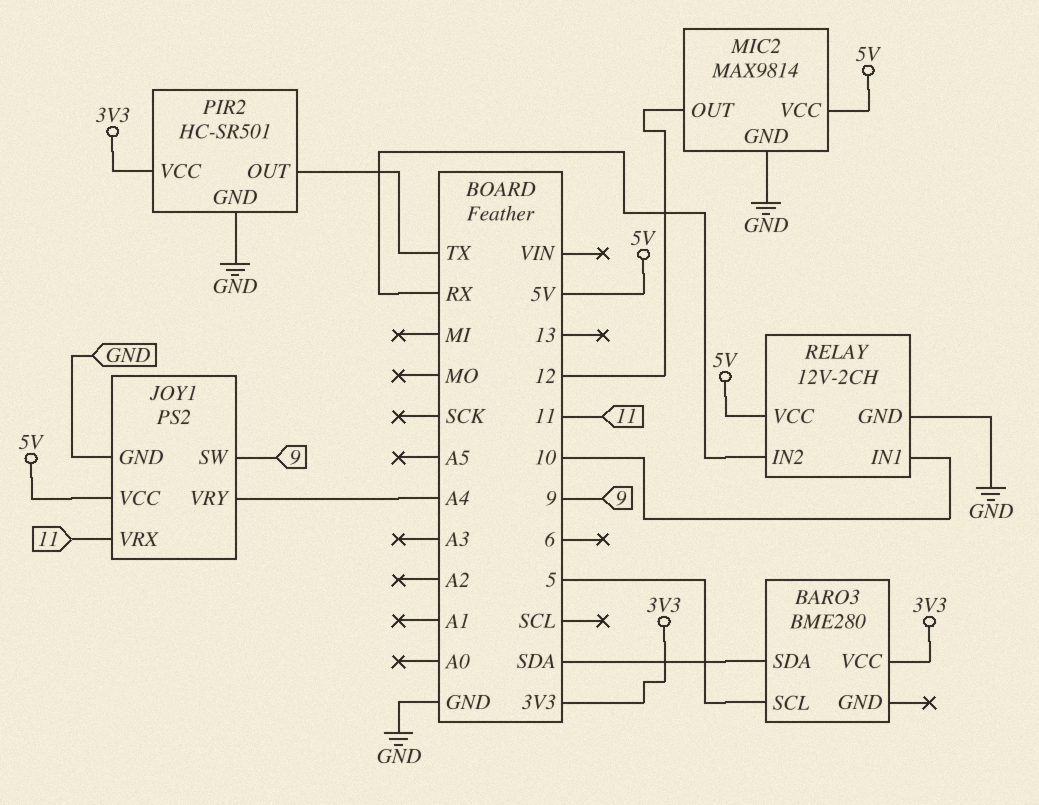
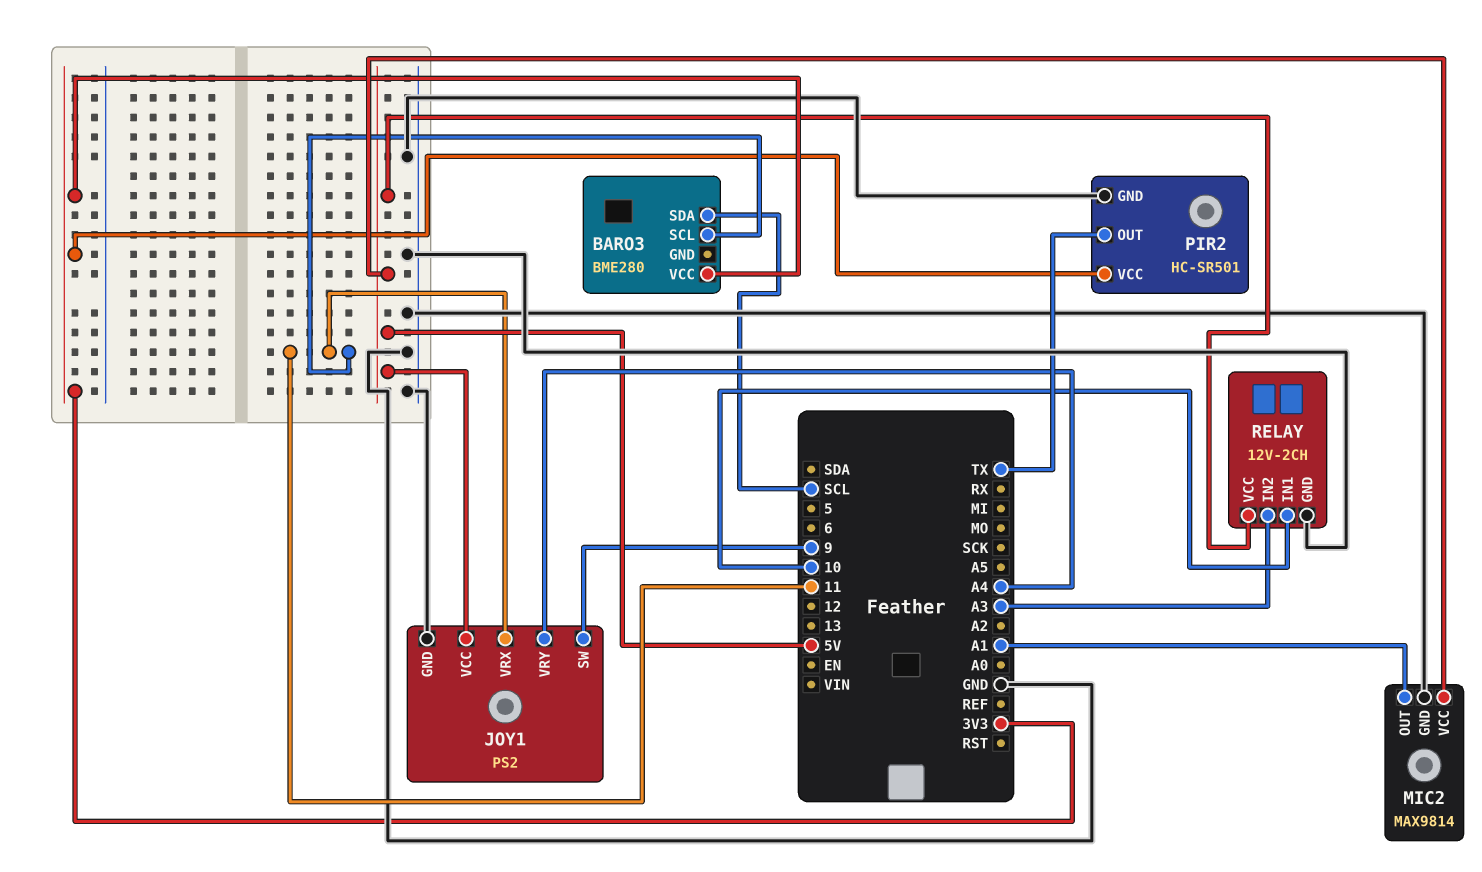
BARO3 pin SCL: 5 -> 11
BARO3 pin SDA: SDA -> SCL
MIC2 pin OUT: 12 -> A1
RELAY pin IN2: RX -> A3

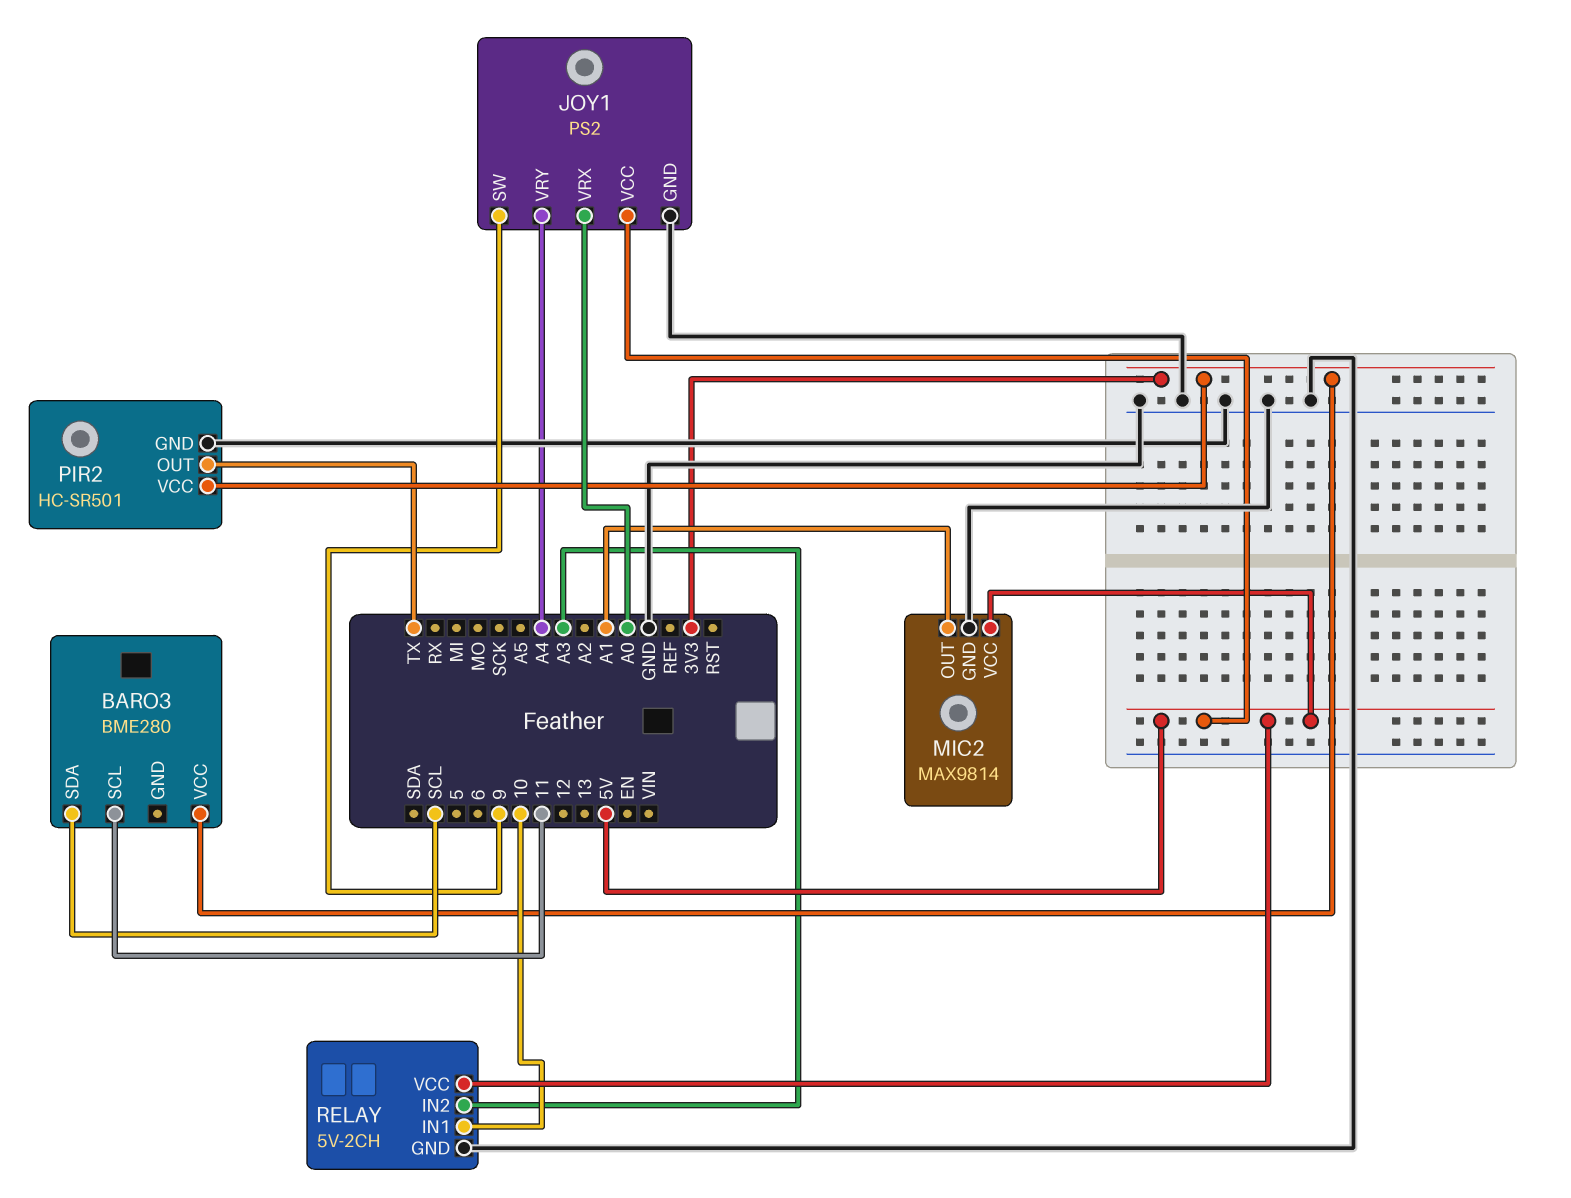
JOY1 pin VRX: 11 -> A0
RELAY: 12V-2CH -> 5V-2CH

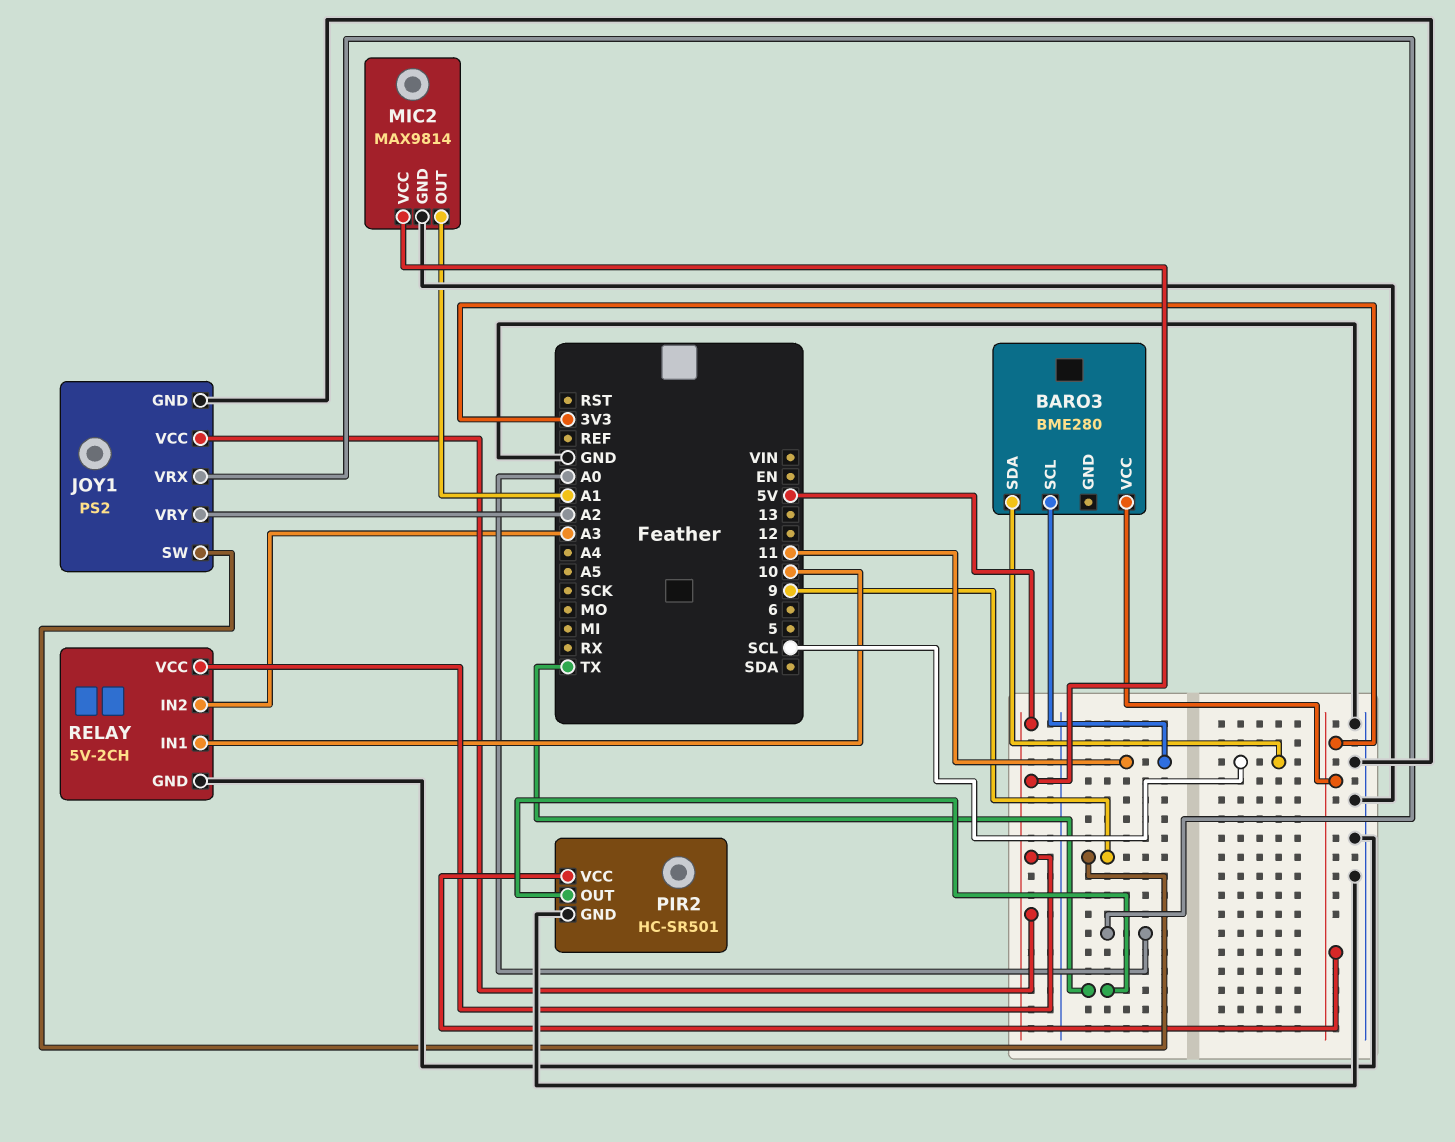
JOY1 pin VRY: A4 -> A2

